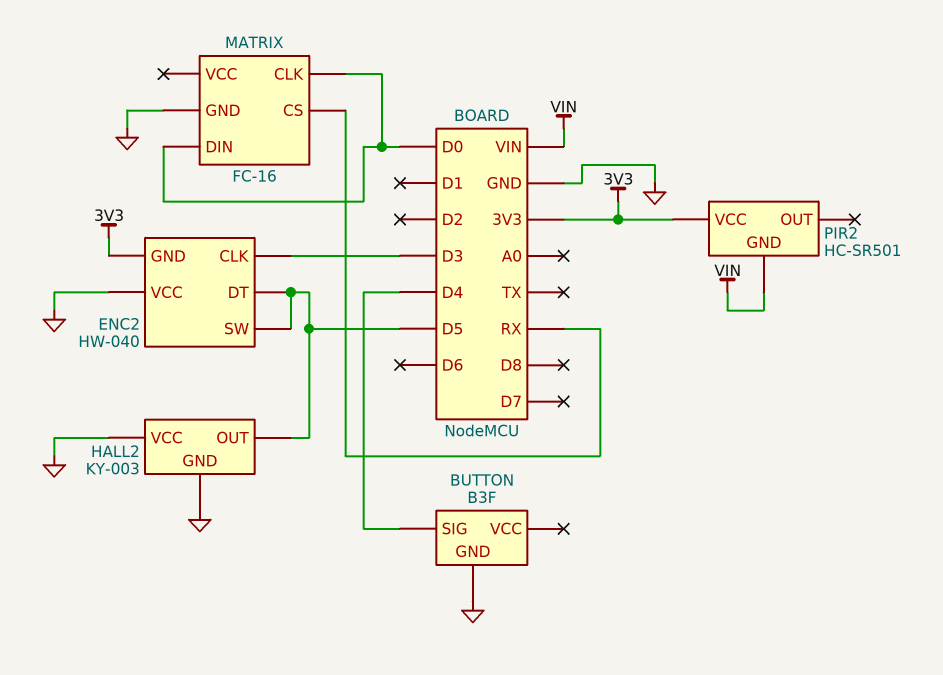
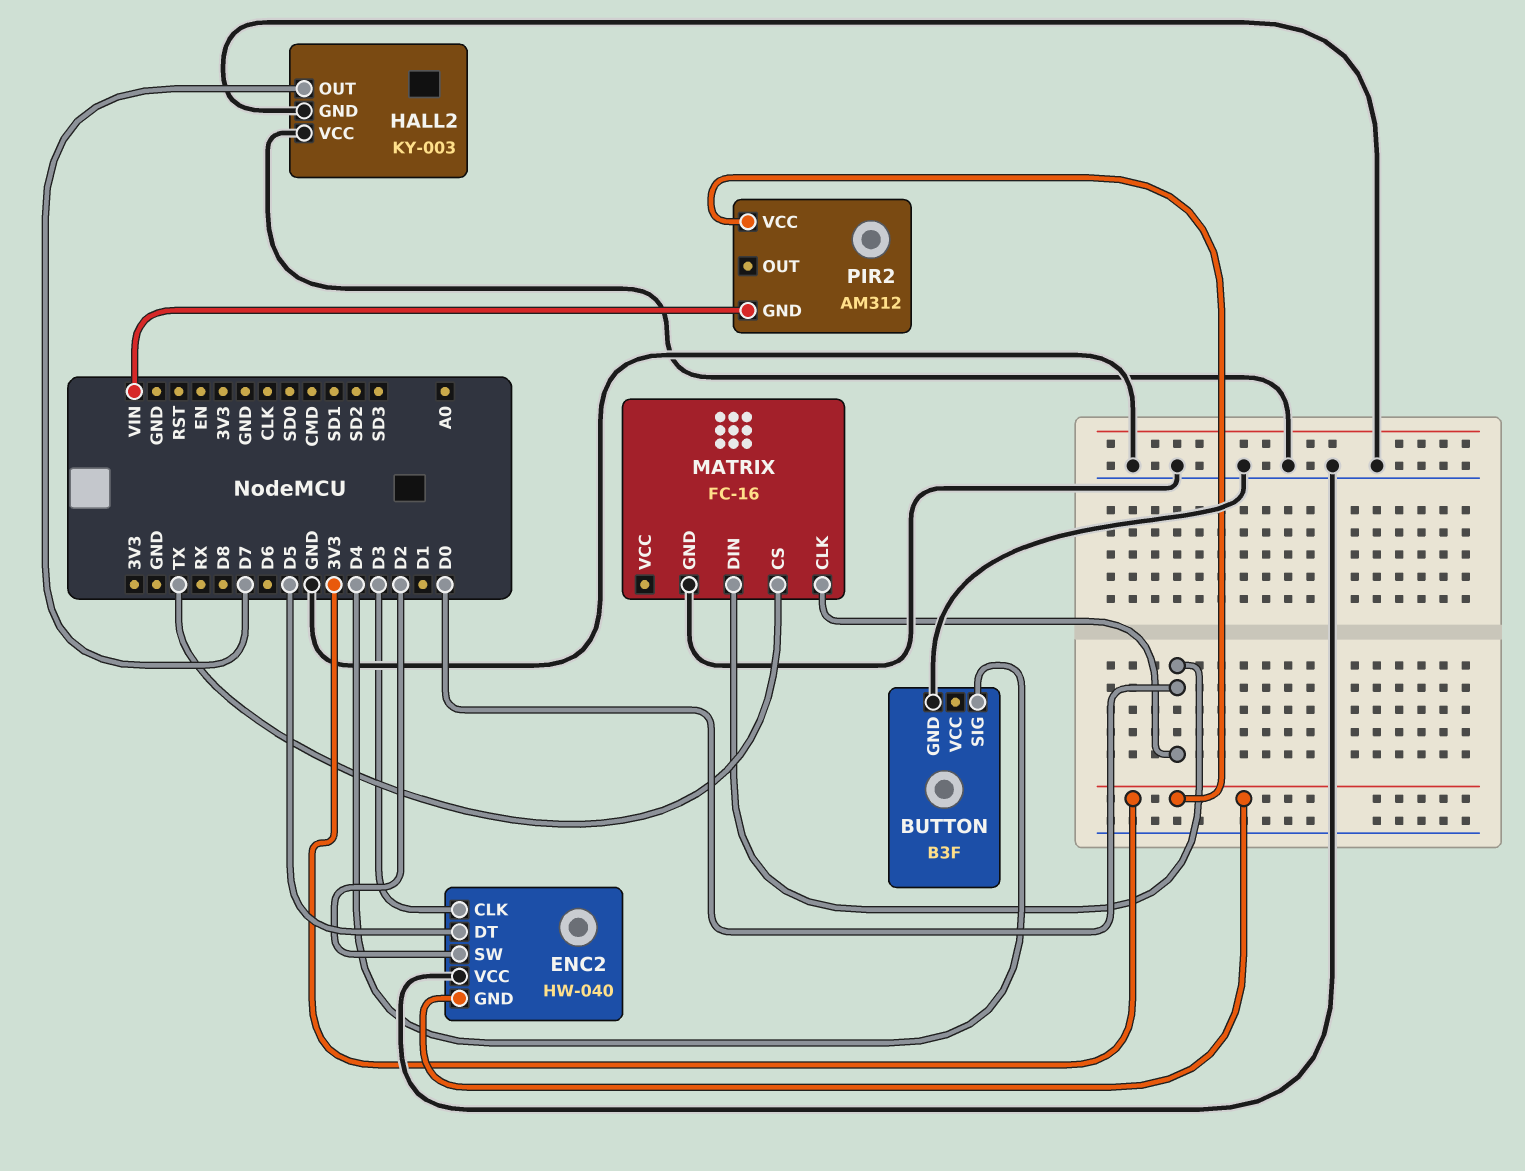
ENC2 pin SW: D5 -> D2
HALL2 pin OUT: D5 -> D7
MATRIX pin CS: RX -> TX
PIR2: HC-SR501 -> AM312

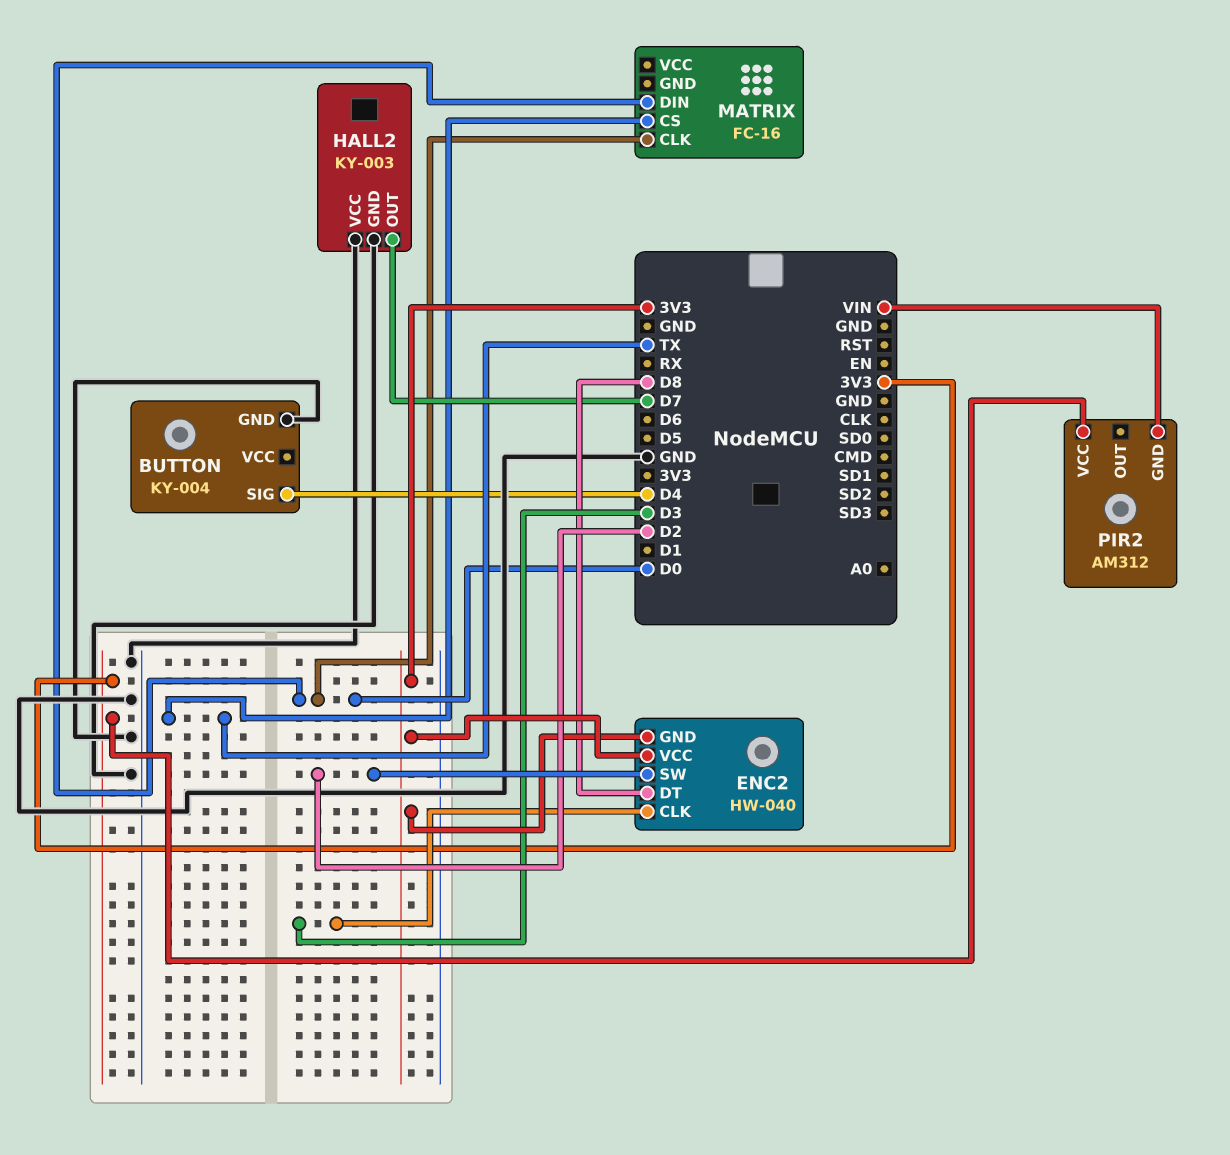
BUTTON: B3F -> KY-004
ENC2 pin DT: D5 -> D8
ENC2 pin VCC: GND -> 3V3
MATRIX pin GND: GND -> none

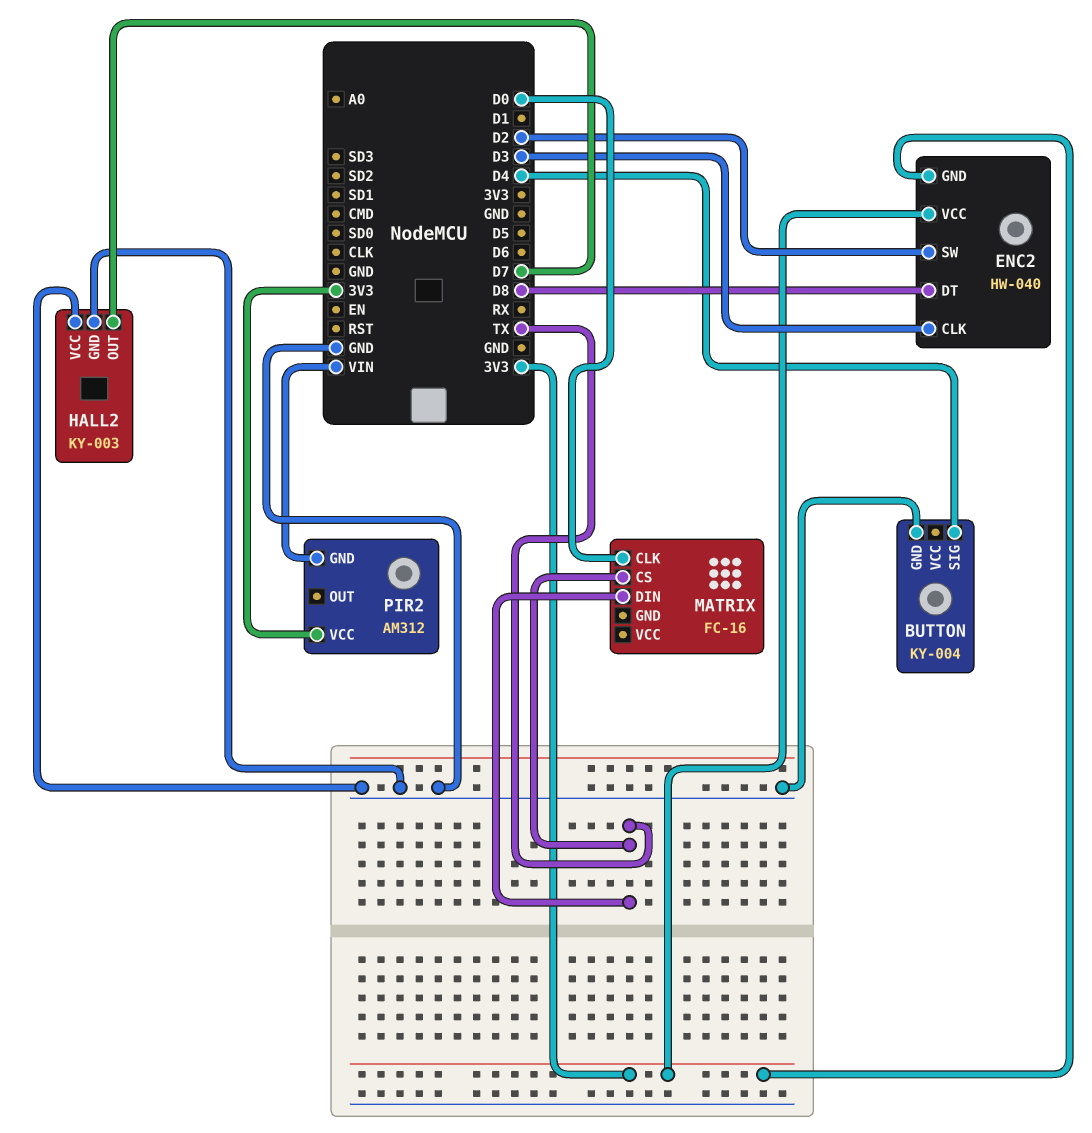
MATRIX pin DIN: D0 -> TX

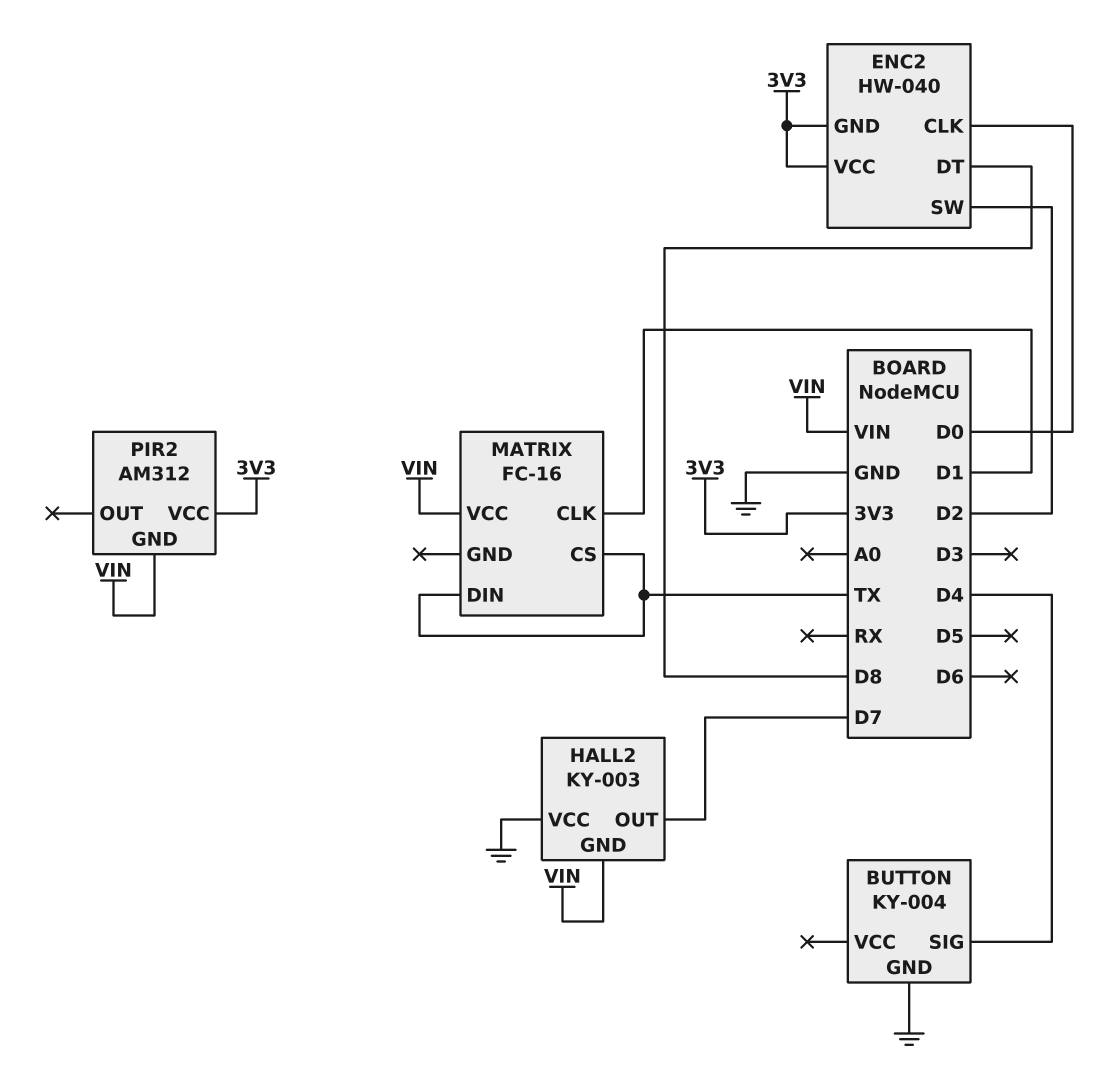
ENC2 pin CLK: D3 -> D0
HALL2 pin GND: GND -> VIN
MATRIX pin CLK: D0 -> D1
MATRIX pin VCC: none -> VIN

